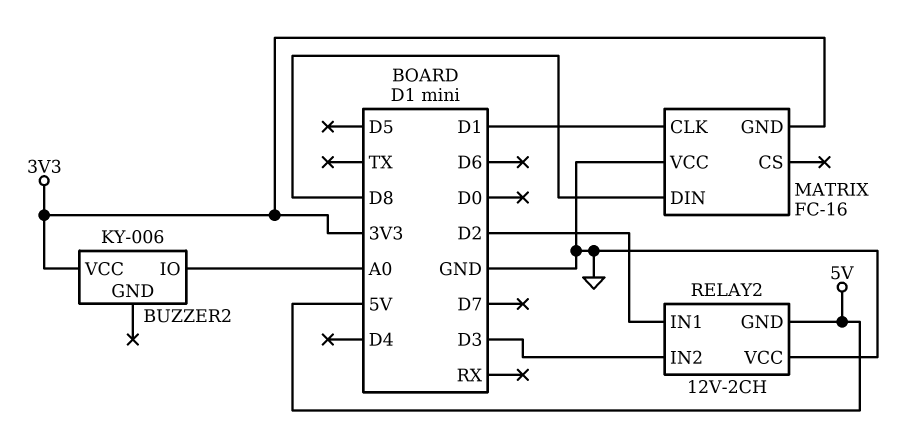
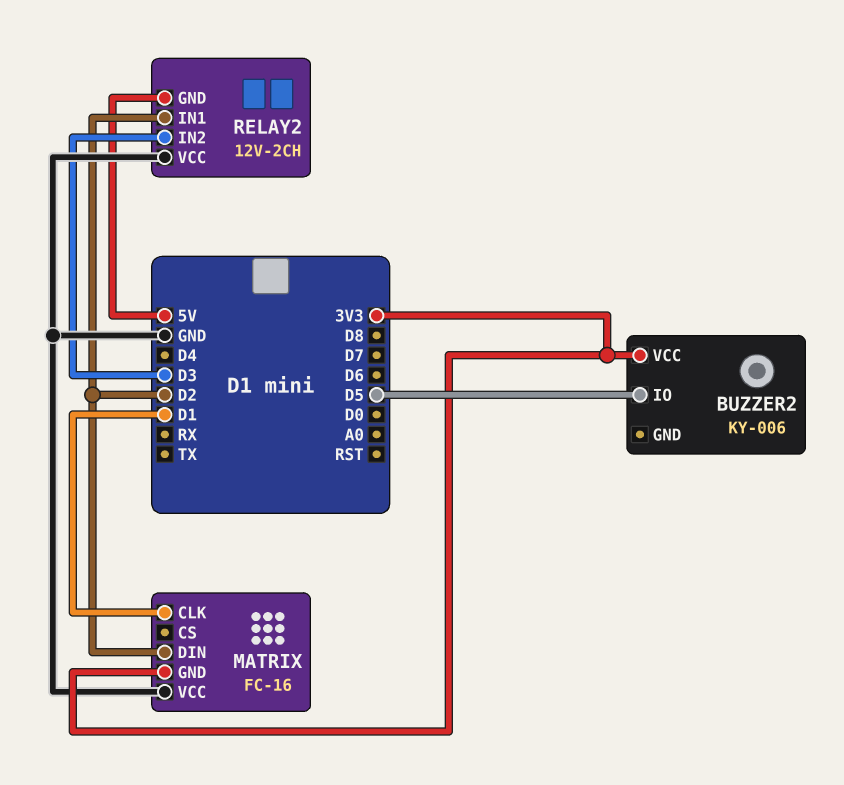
BUZZER2 pin IO: A0 -> D5
MATRIX pin DIN: D8 -> D2

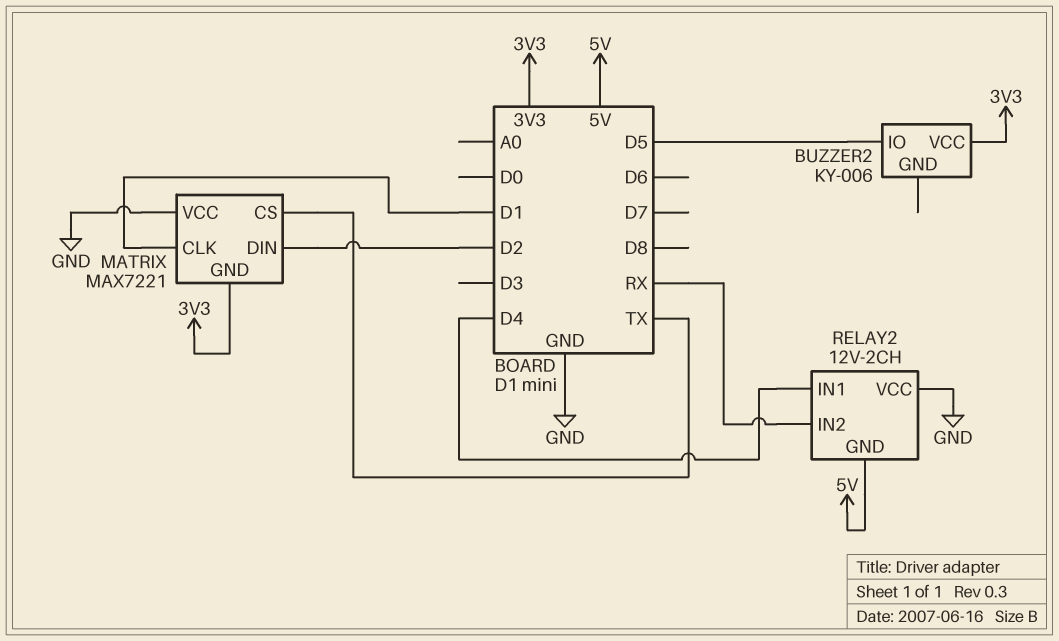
MATRIX: FC-16 -> MAX7221
MATRIX pin CS: none -> TX
RELAY2 pin IN1: D2 -> D4
RELAY2 pin IN2: D3 -> RX

